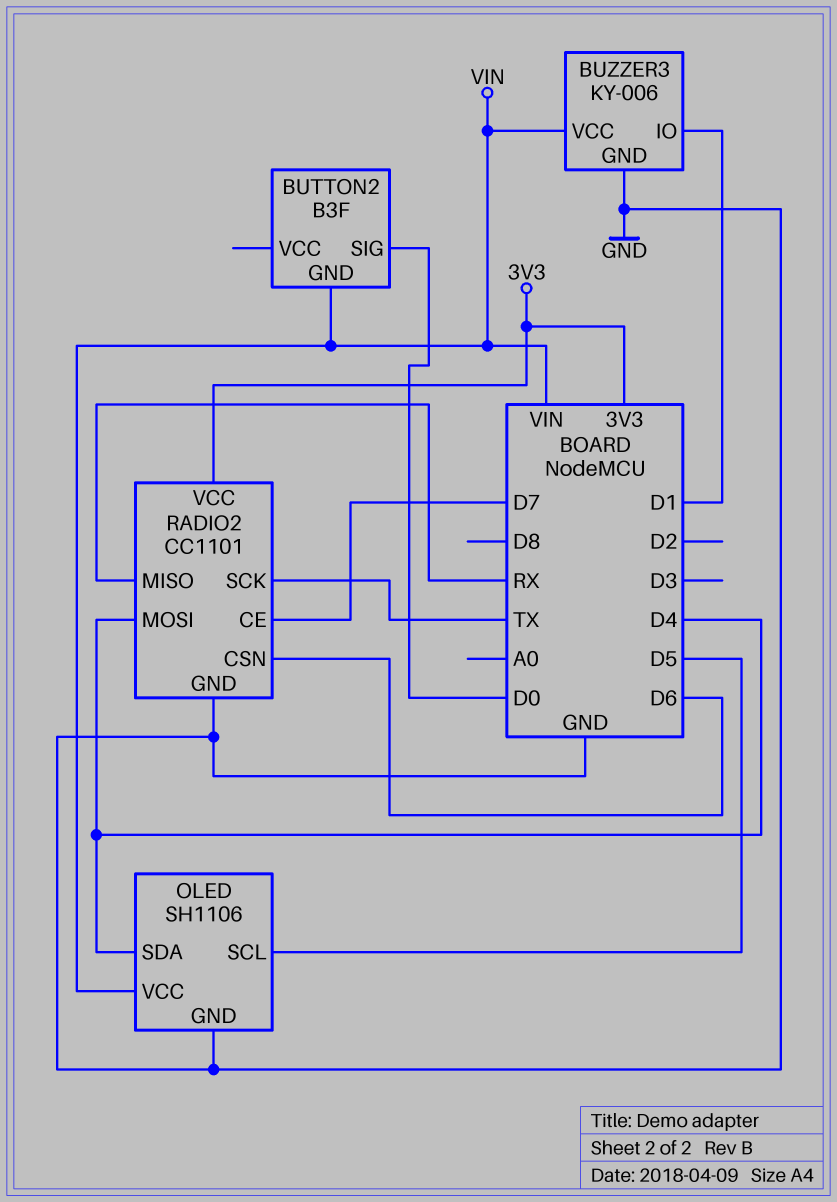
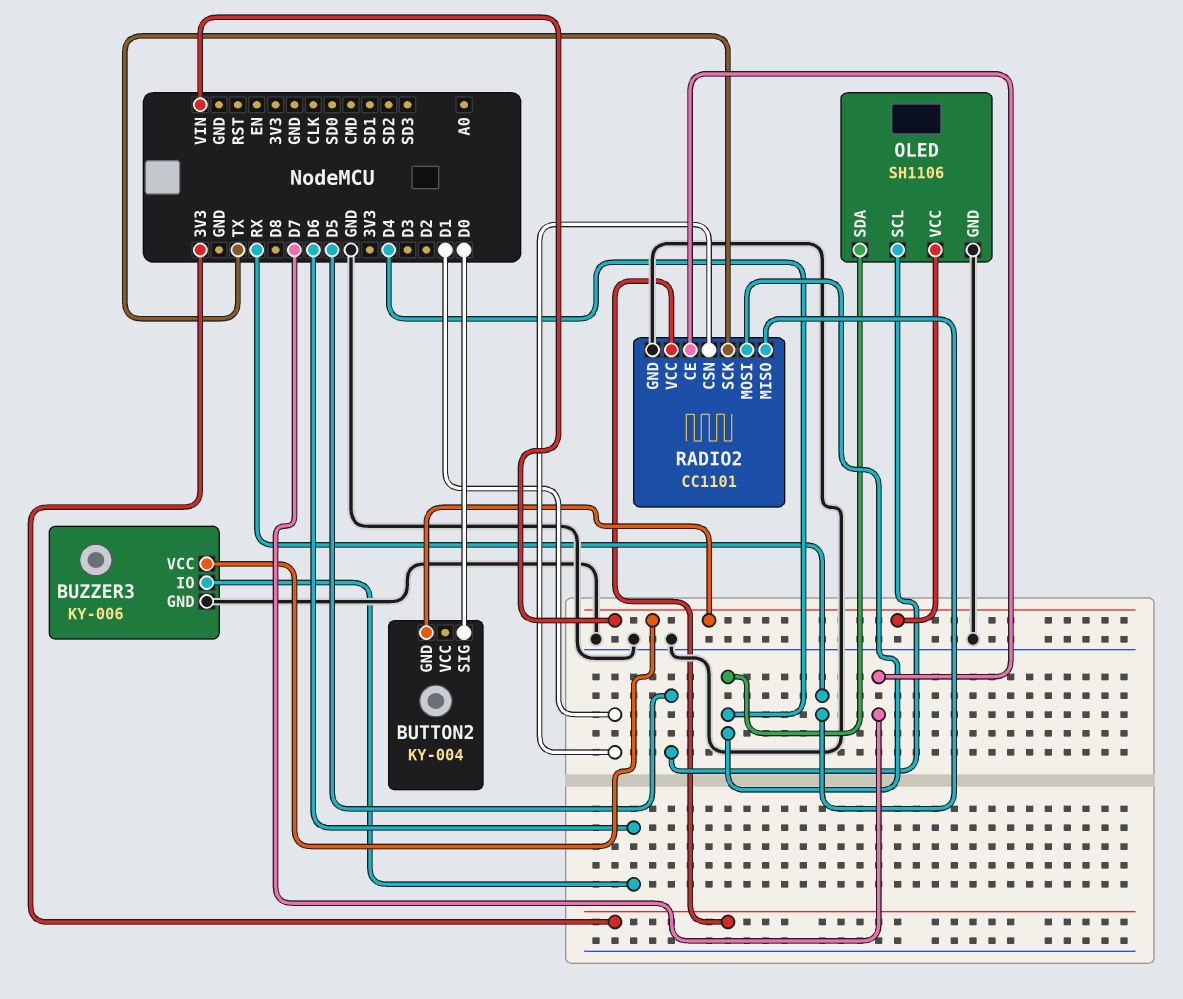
BUTTON2: B3F -> KY-004
BUZZER3 pin IO: D1 -> D6
RADIO2 pin CSN: D6 -> D1

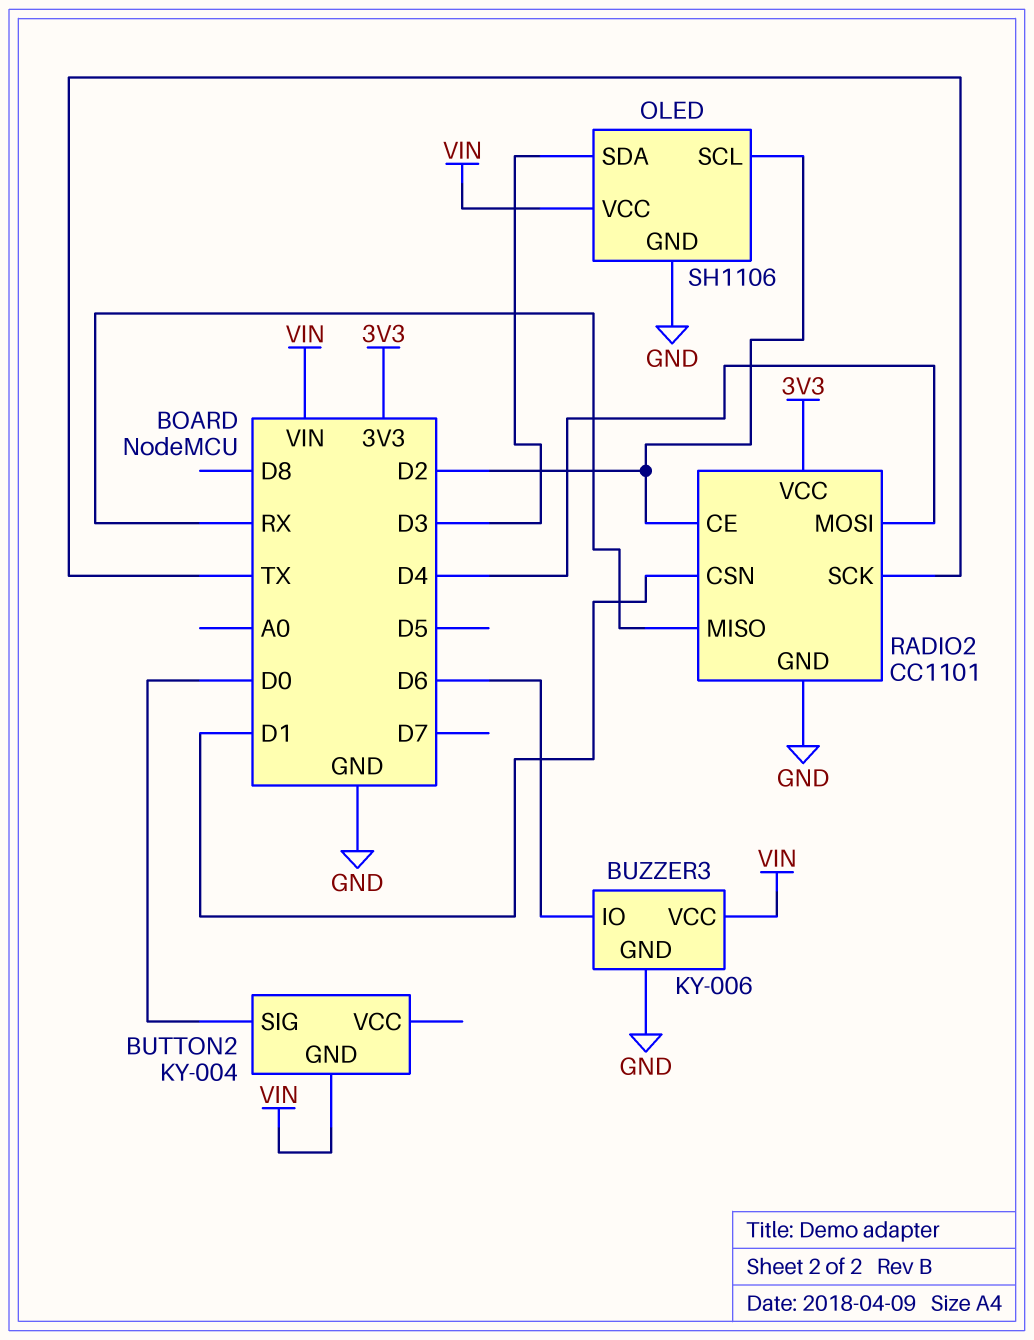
OLED pin SCL: D5 -> D2
OLED pin SDA: D4 -> D3
RADIO2 pin CE: D7 -> D2

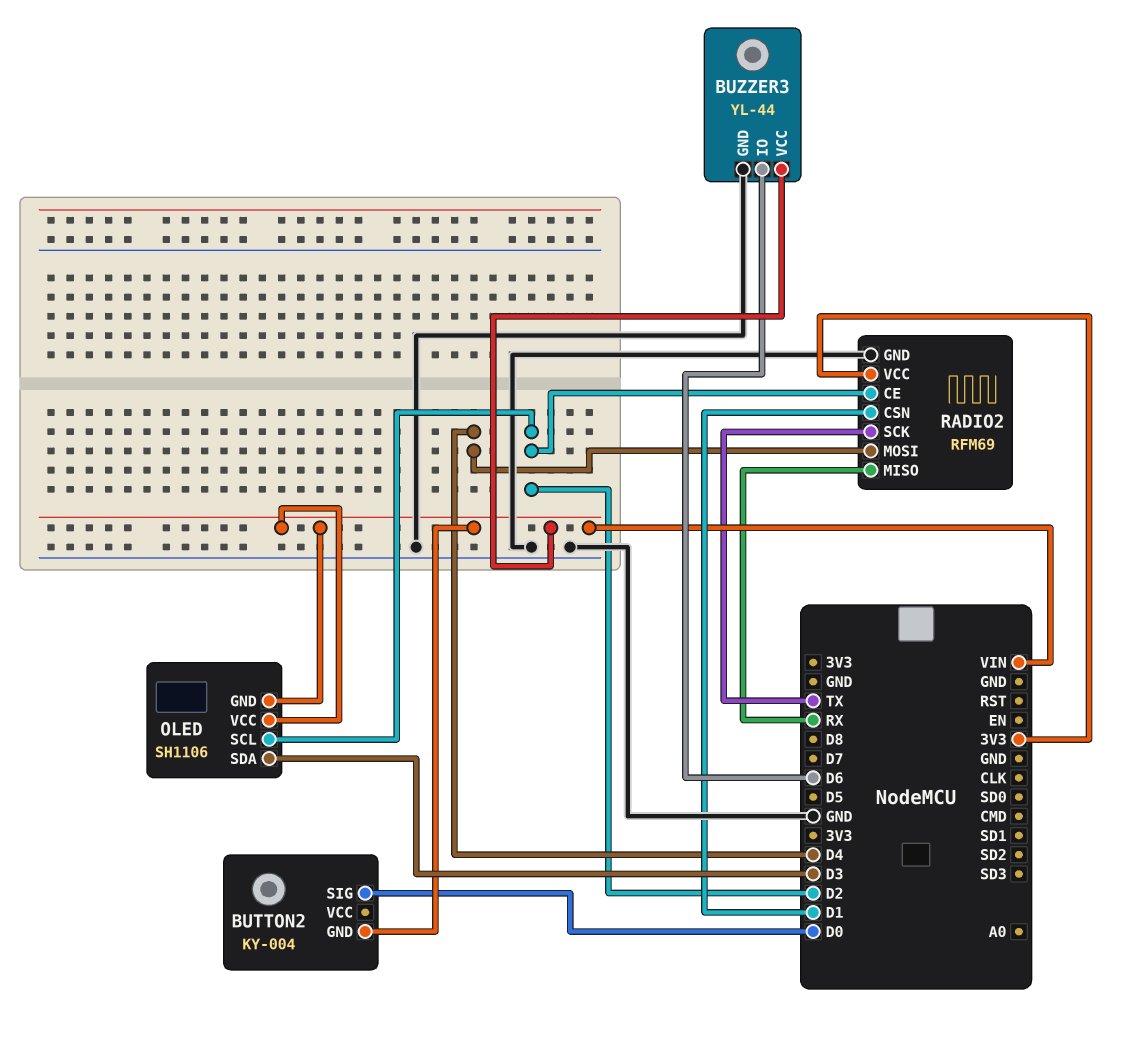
BUZZER3: KY-006 -> YL-44
OLED pin GND: GND -> VIN
RADIO2: CC1101 -> RFM69

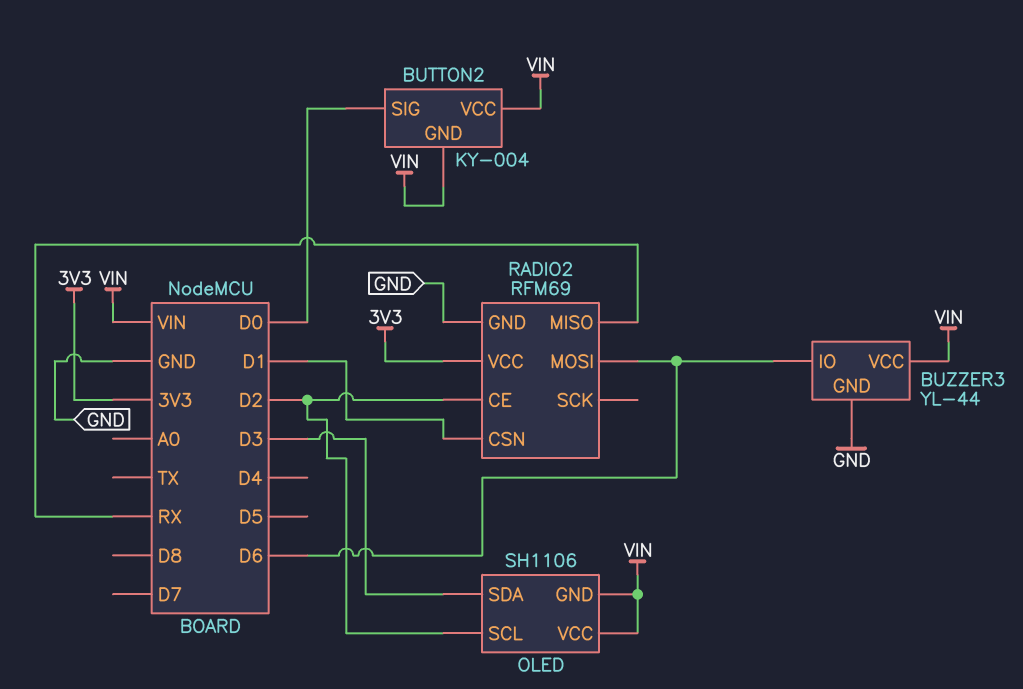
BUTTON2 pin VCC: none -> VIN
RADIO2 pin MOSI: D4 -> D6
RADIO2 pin SCK: TX -> none

